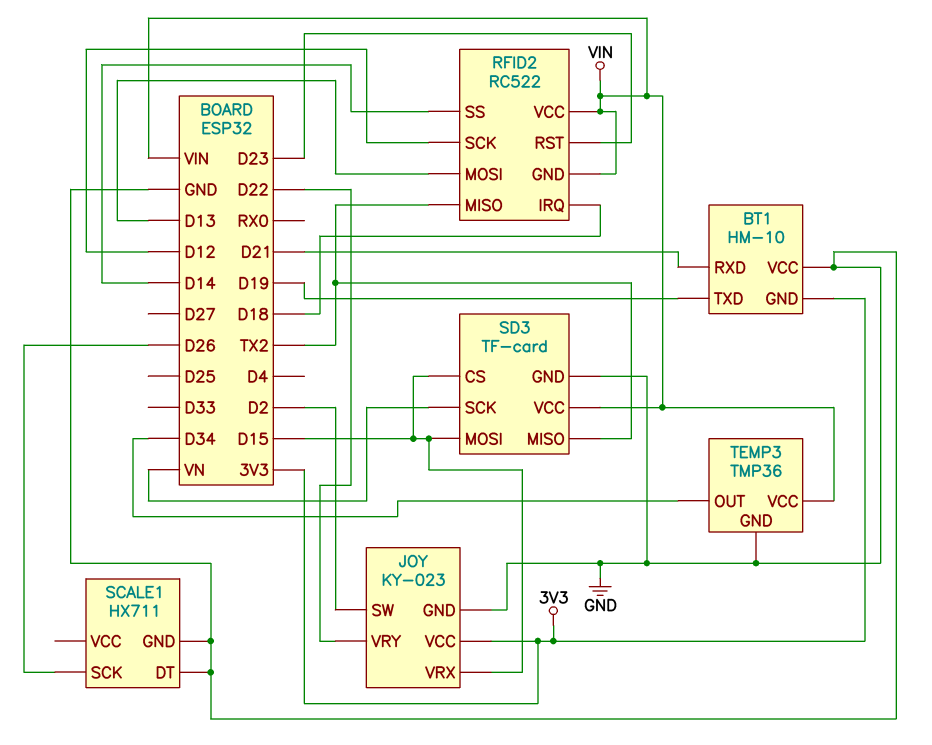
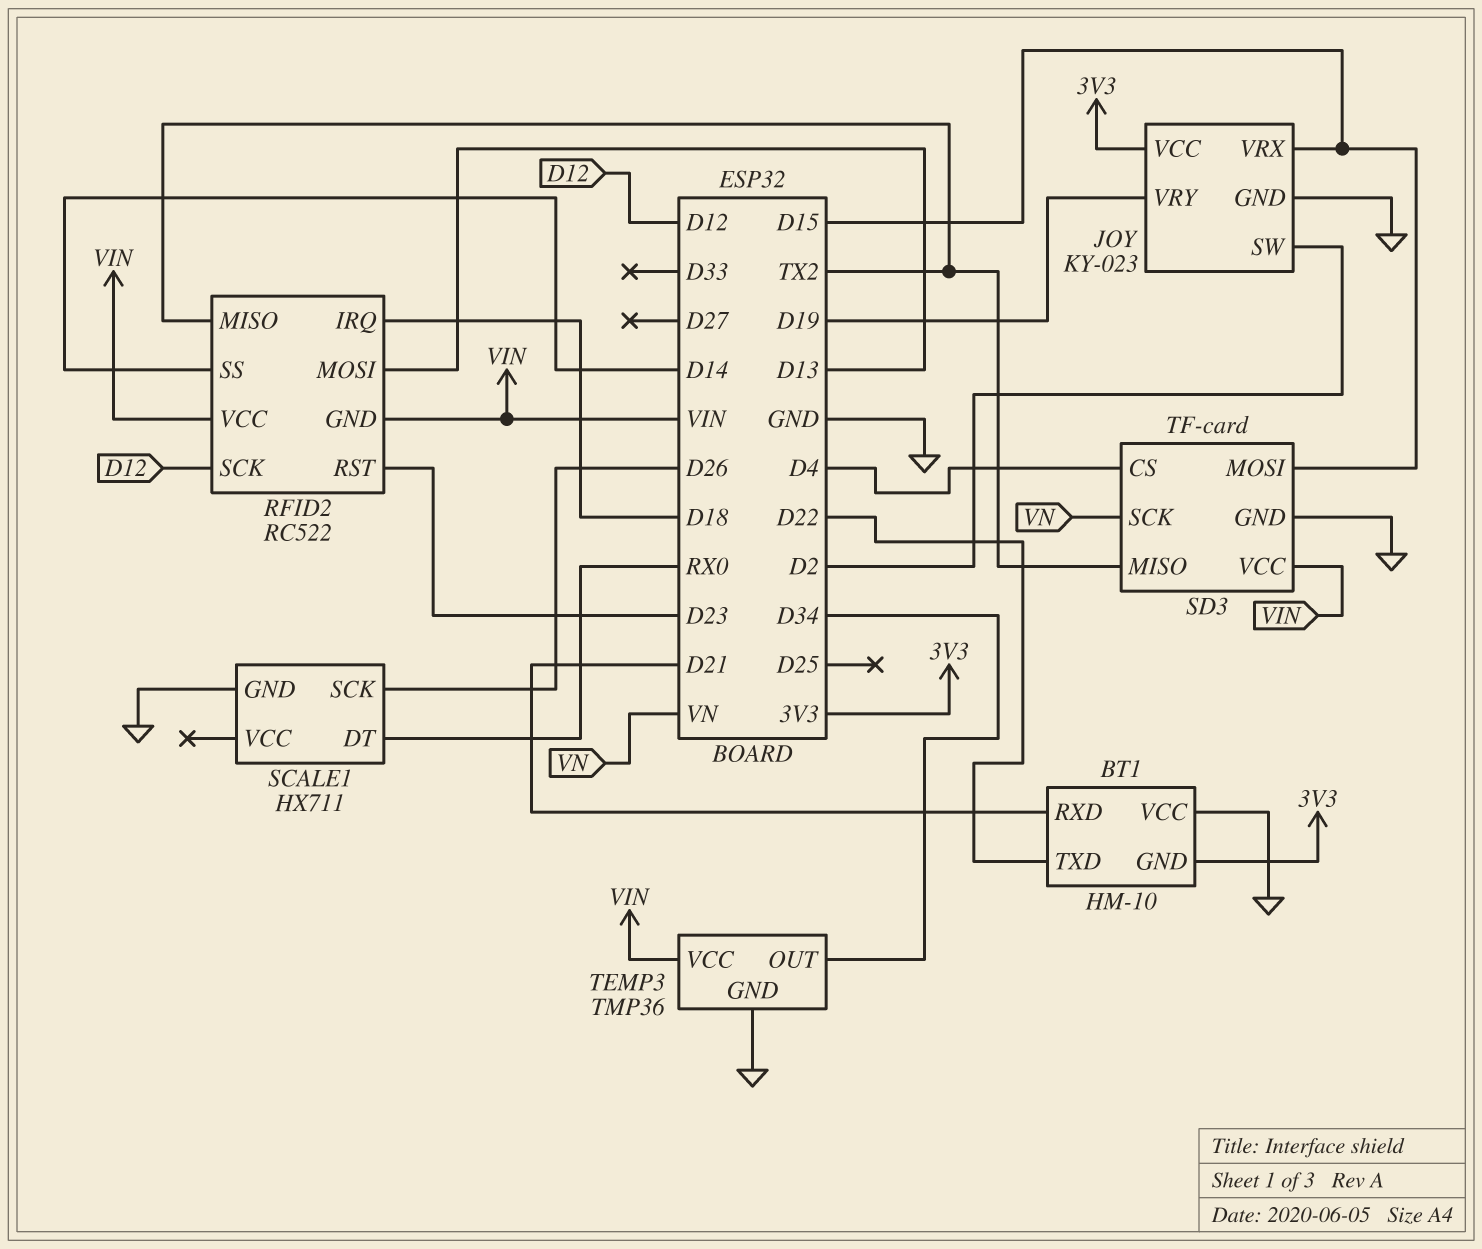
BT1 pin TXD: D19 -> D22
JOY pin VRY: D22 -> D19
SCALE1 pin DT: GND -> RX0
SD3 pin CS: D15 -> D4

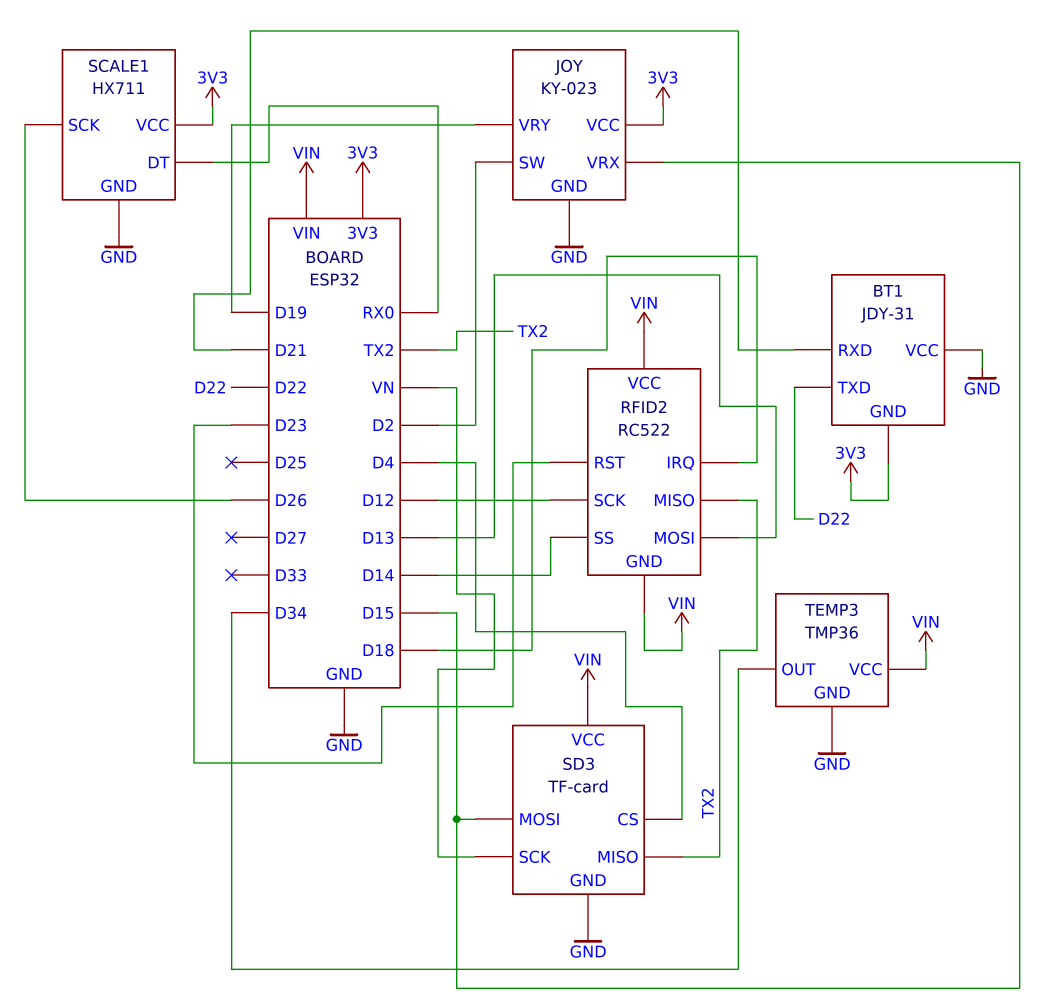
BT1: HM-10 -> JDY-31
SCALE1 pin VCC: none -> 3V3

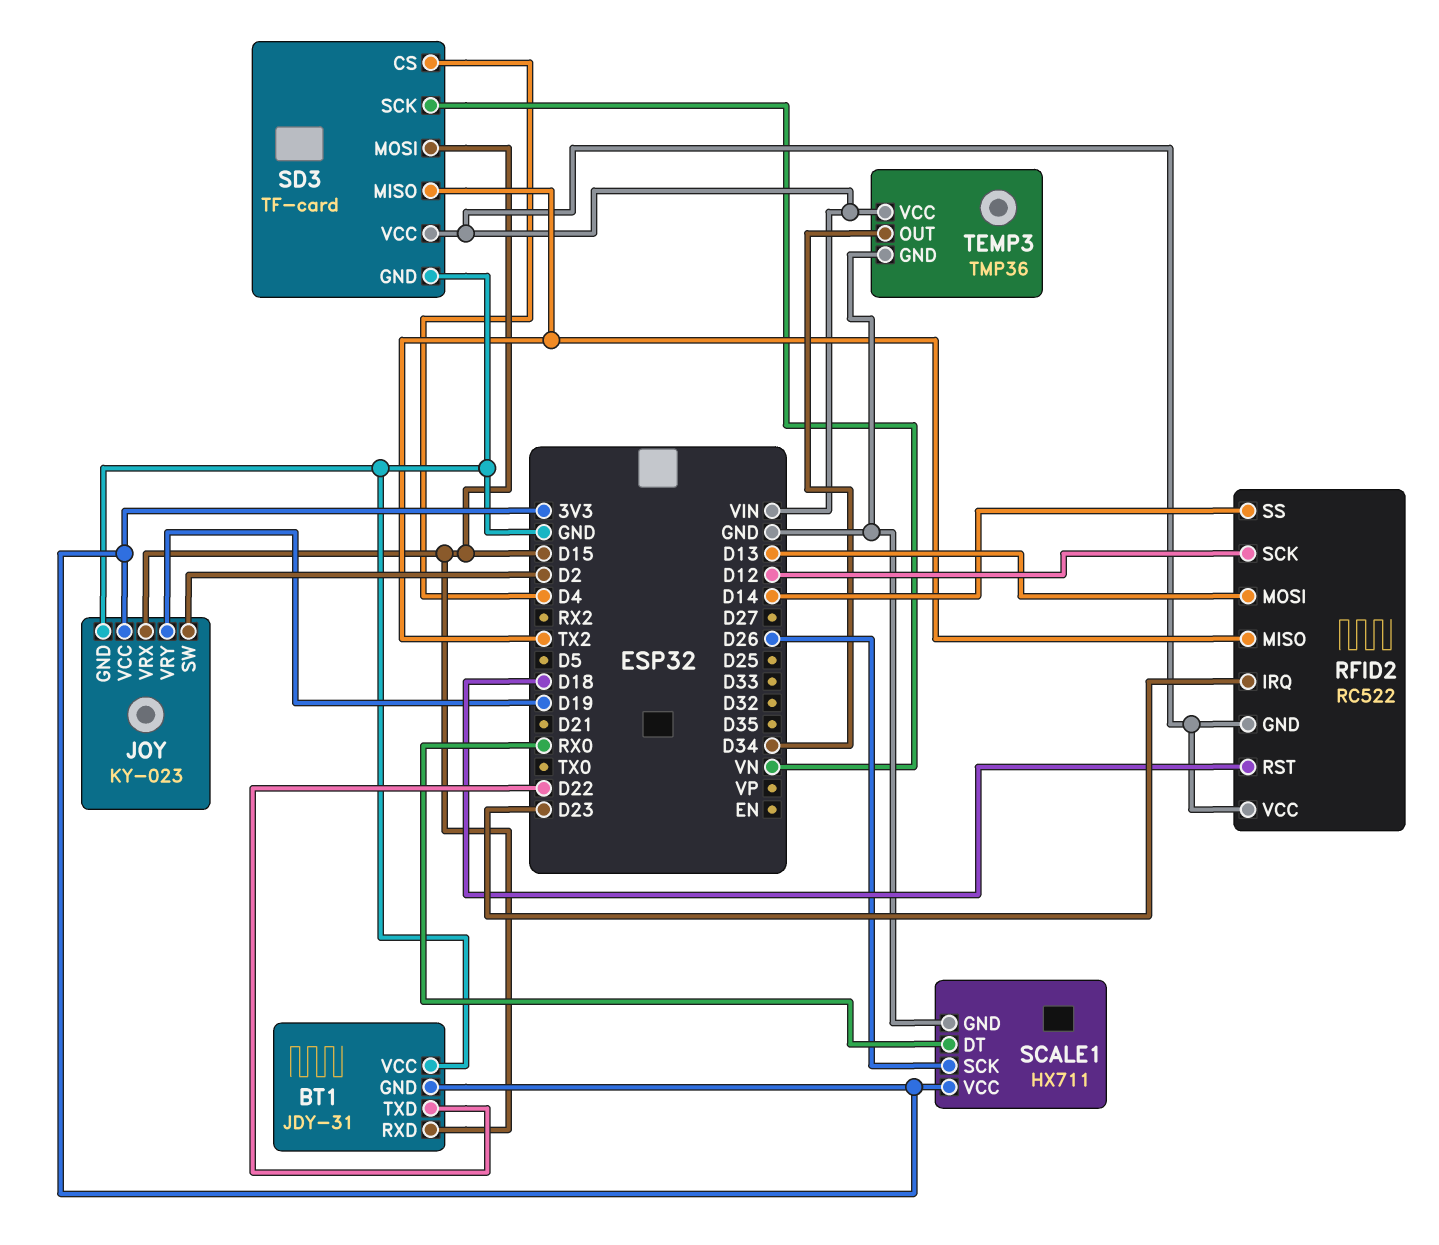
BT1 pin RXD: D21 -> D15
RFID2 pin IRQ: D18 -> D23
RFID2 pin RST: D23 -> D18

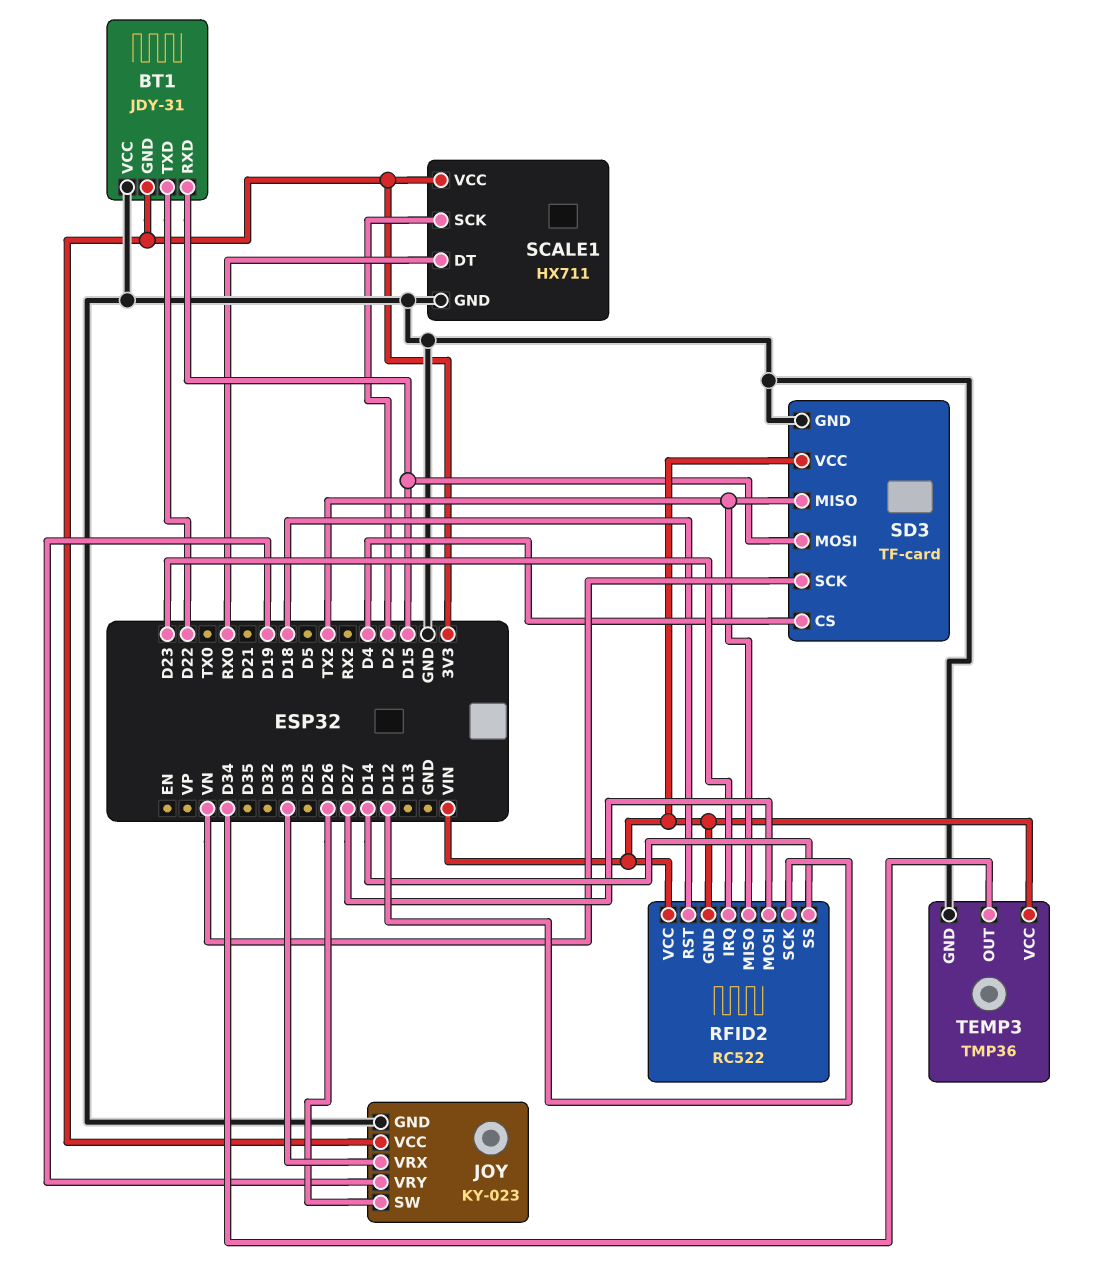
JOY pin SW: D2 -> D26
JOY pin VRX: D15 -> D33
RFID2 pin MOSI: D13 -> D27
SCALE1 pin SCK: D26 -> D2

